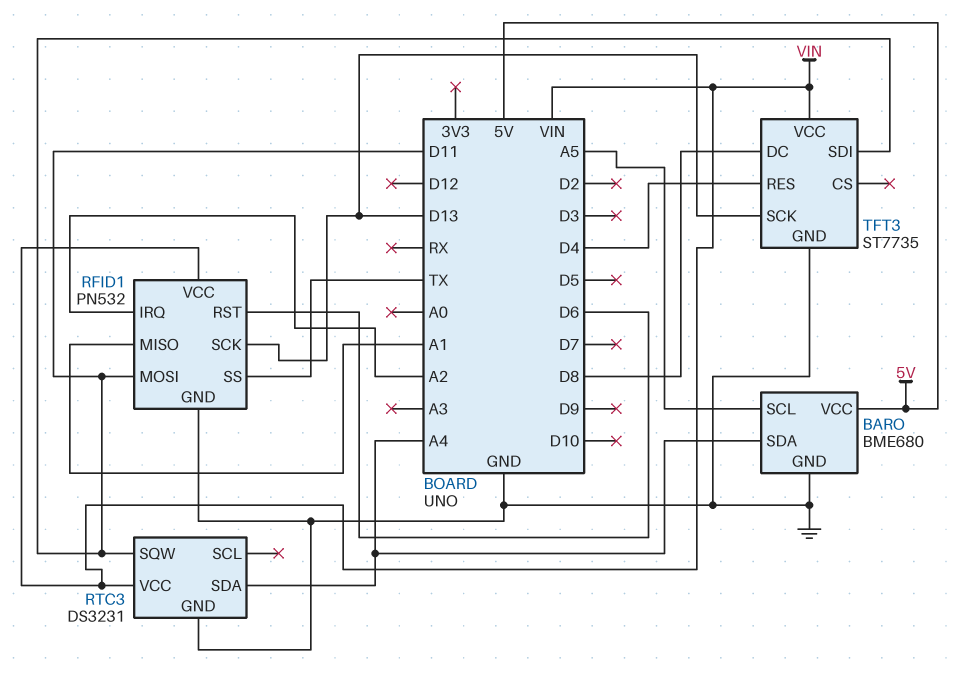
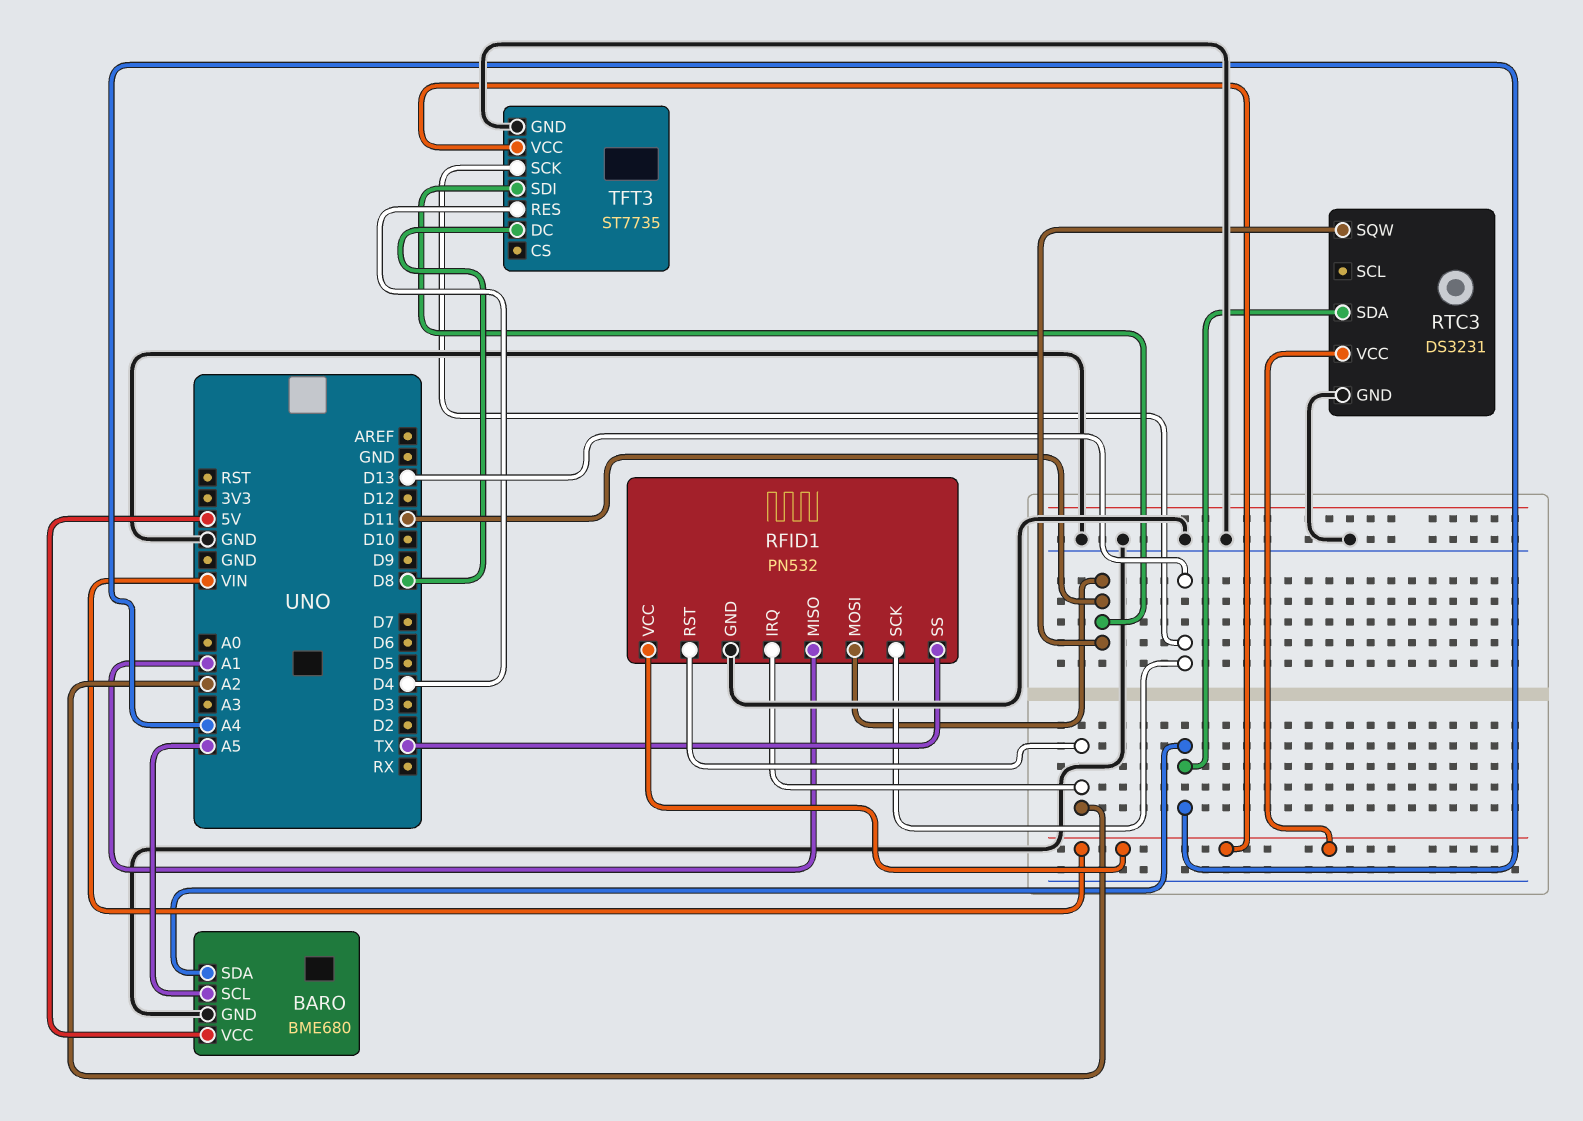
RFID1 pin RST: D6 -> A2

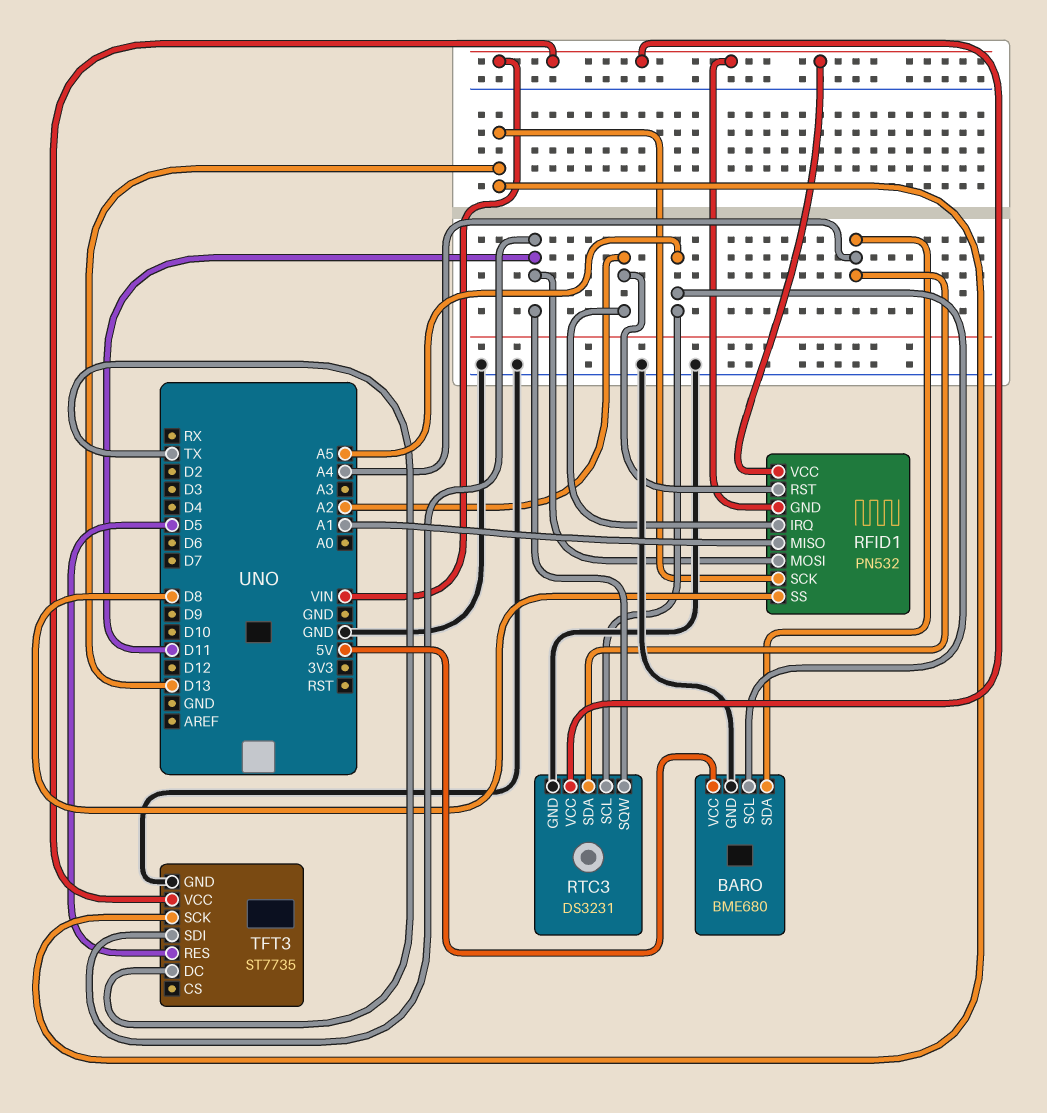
RFID1 pin GND: GND -> VIN
RFID1 pin SS: TX -> D8
RTC3 pin SCL: none -> A5
TFT3 pin DC: D8 -> TX
TFT3 pin RES: D4 -> D5

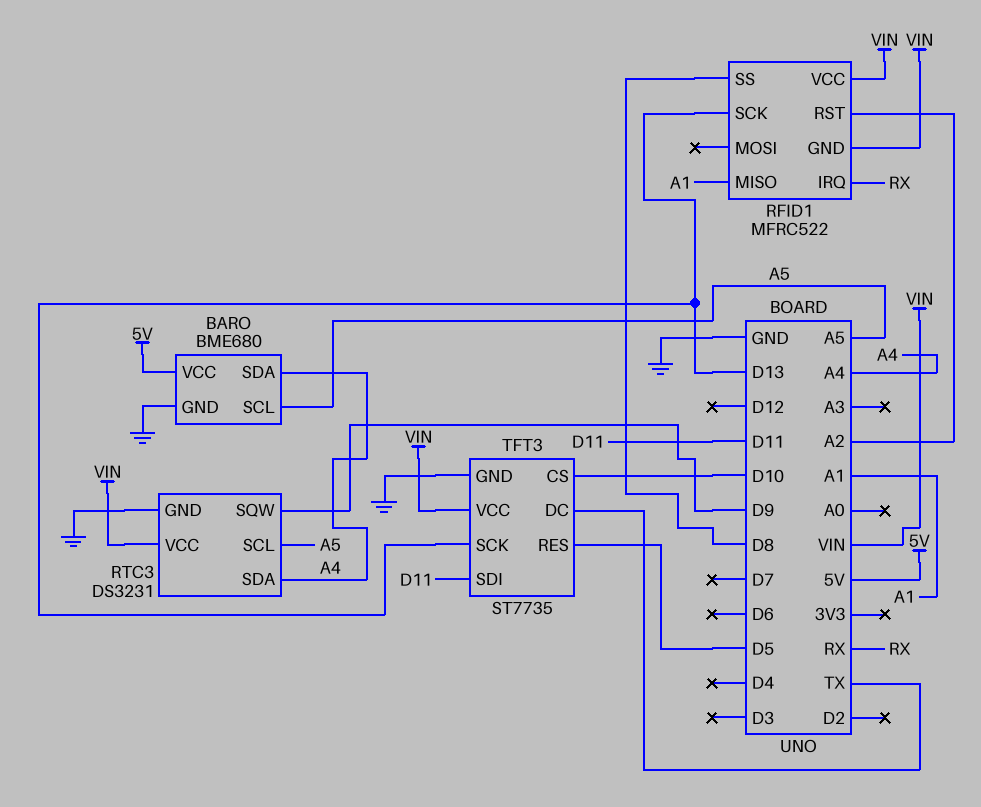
RFID1: PN532 -> MFRC522
RFID1 pin IRQ: A2 -> RX
RFID1 pin MOSI: D11 -> none
RTC3 pin SQW: D11 -> D9
TFT3 pin CS: none -> D10

